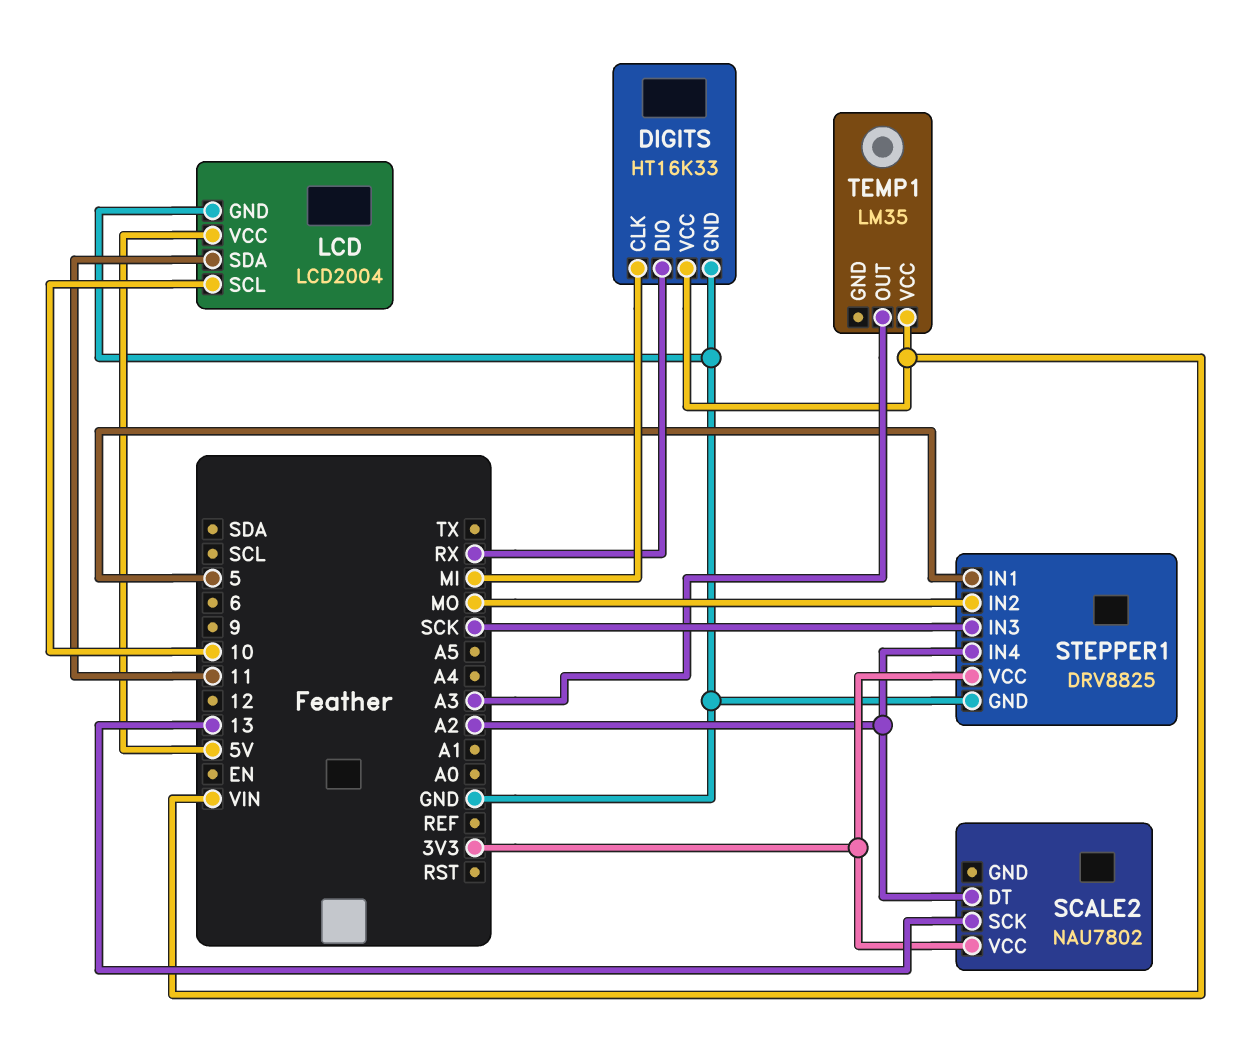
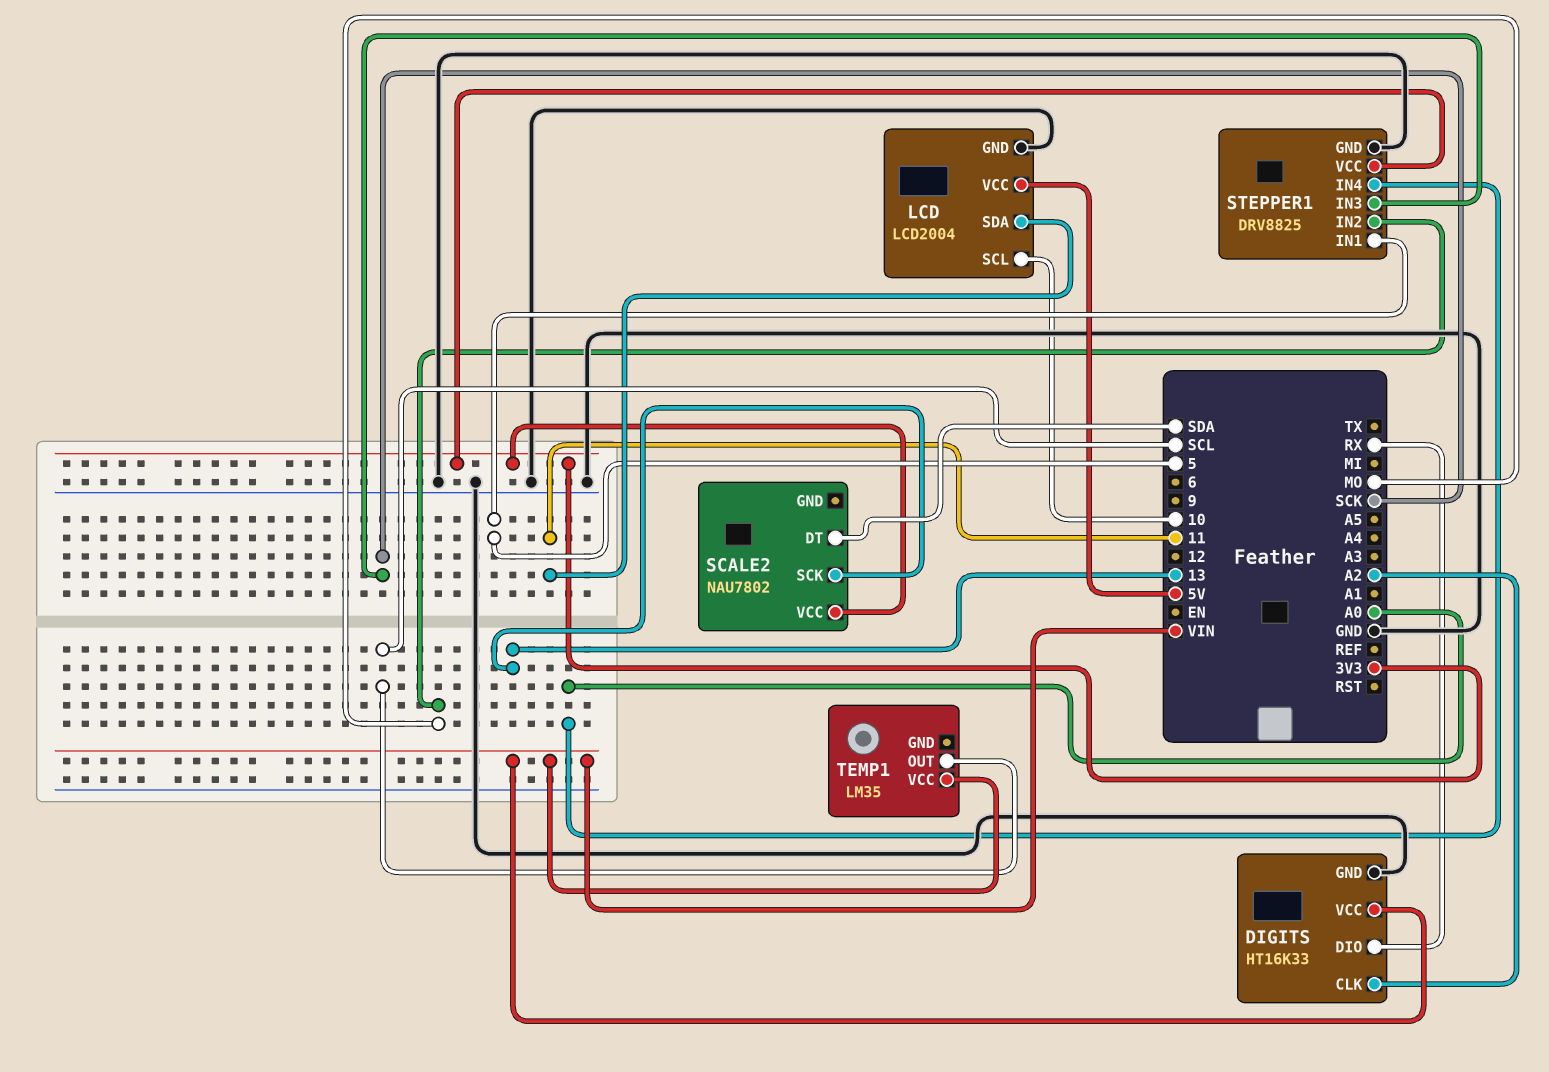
DIGITS pin CLK: MI -> A2
SCALE2 pin DT: A2 -> SDA
STEPPER1 pin IN4: A2 -> A0
TEMP1 pin OUT: A3 -> SCL

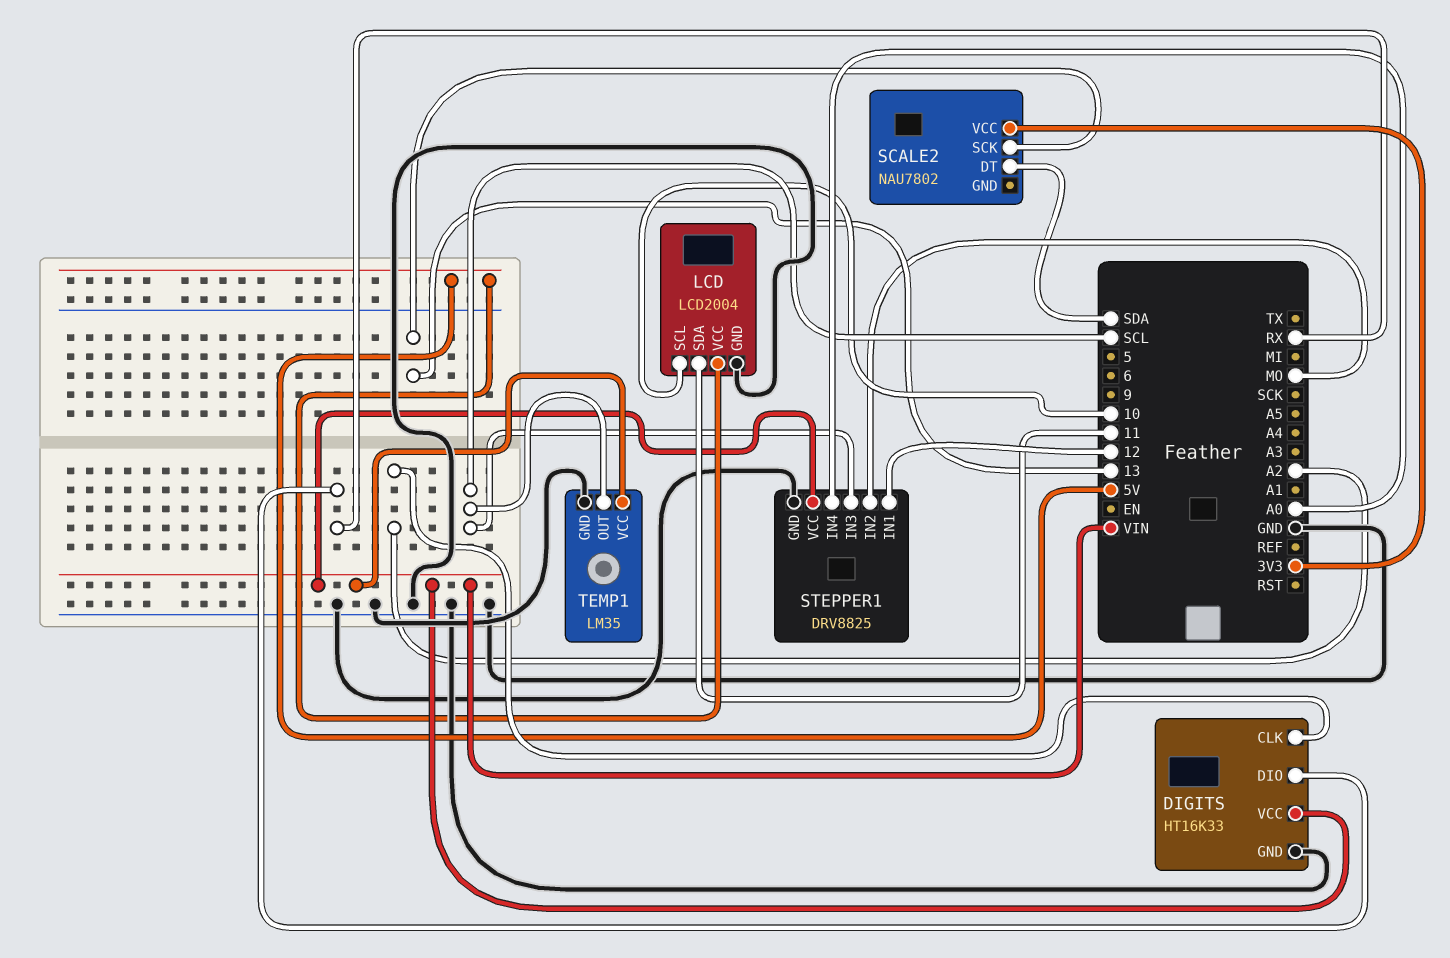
STEPPER1 pin IN1: 5 -> 12
STEPPER1 pin IN3: SCK -> SCL
STEPPER1 pin VCC: 3V3 -> VIN
TEMP1 pin GND: none -> GND

